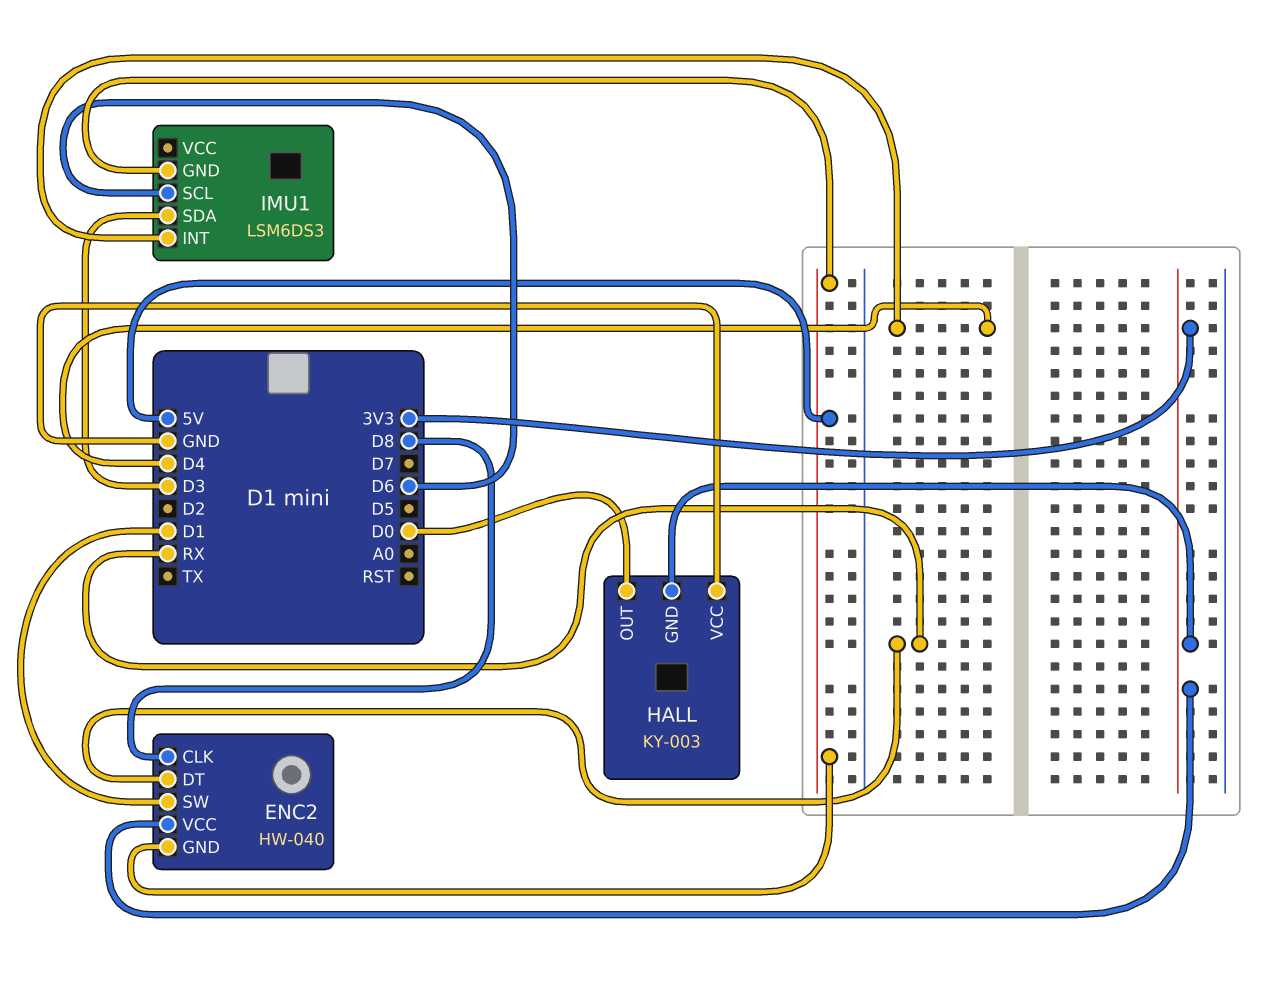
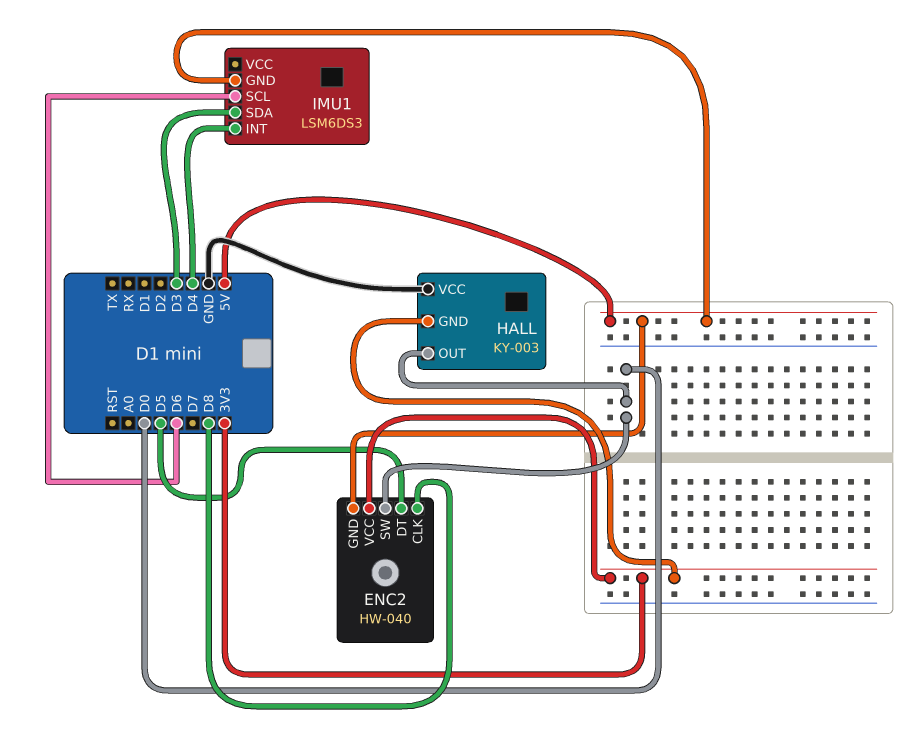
ENC2 pin DT: RX -> D5
ENC2 pin SW: D1 -> D0

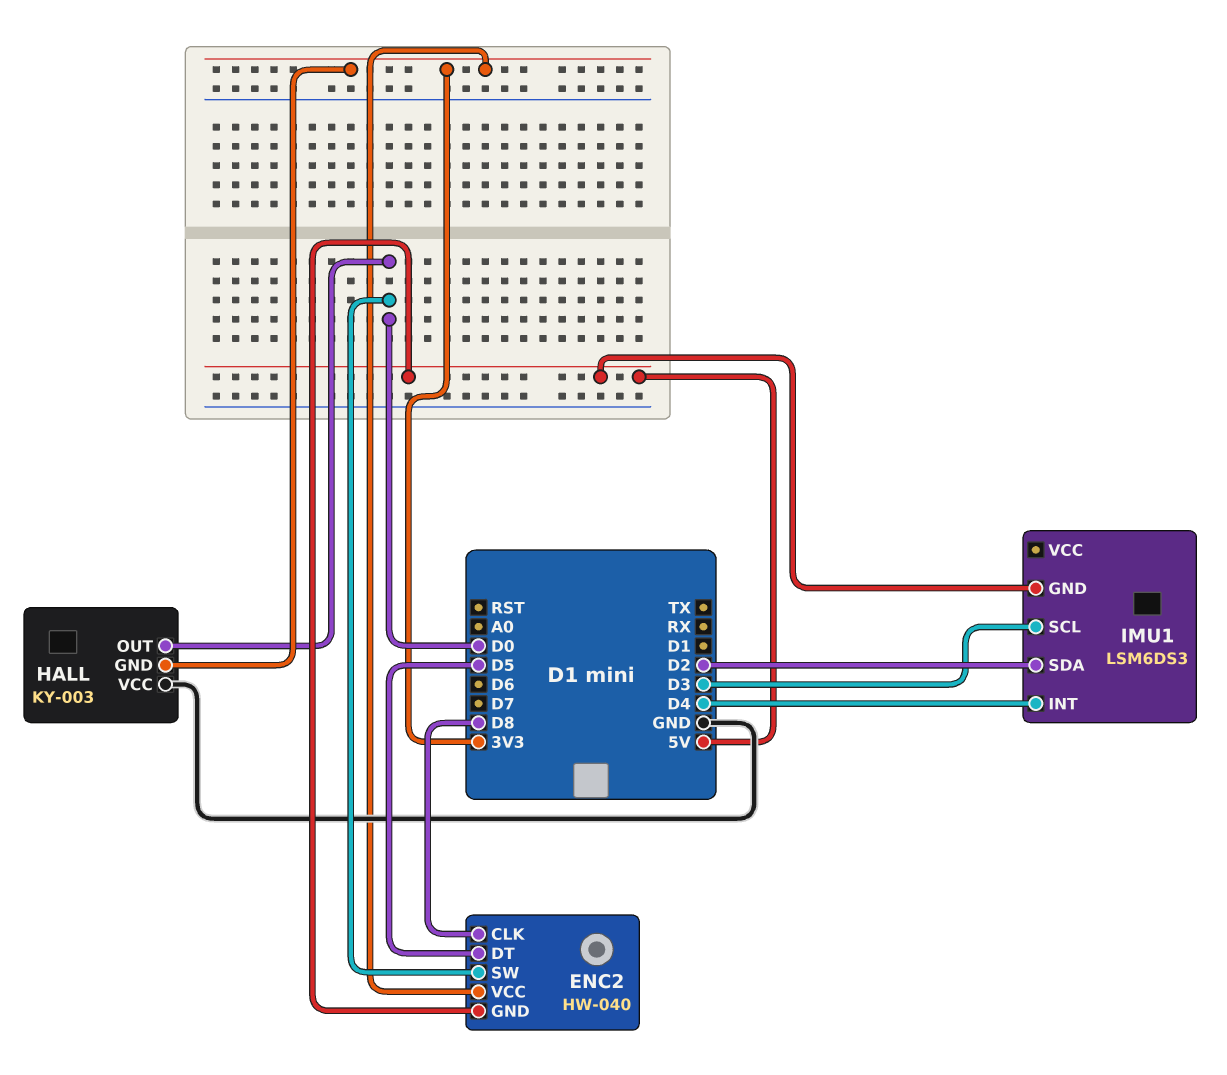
IMU1 pin SCL: D6 -> D3
IMU1 pin SDA: D3 -> D2

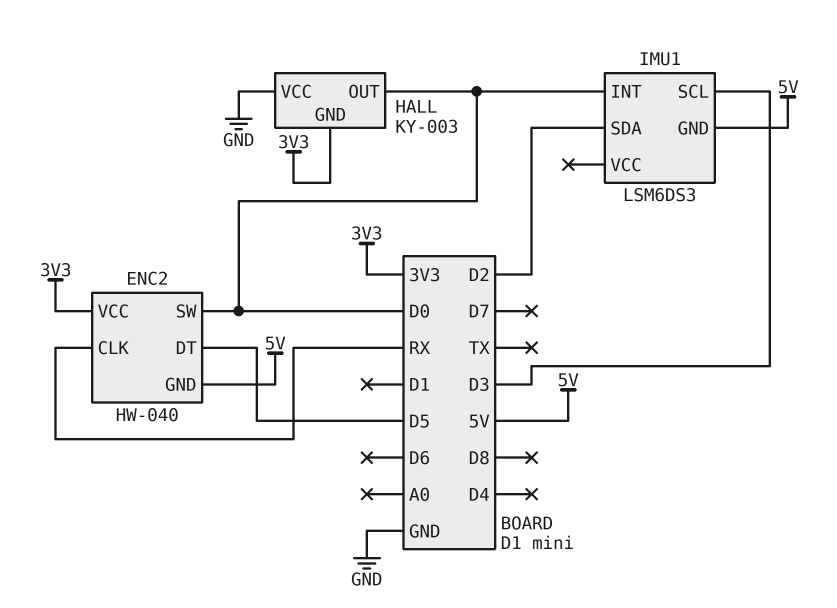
ENC2 pin CLK: D8 -> RX
IMU1 pin INT: D4 -> D0

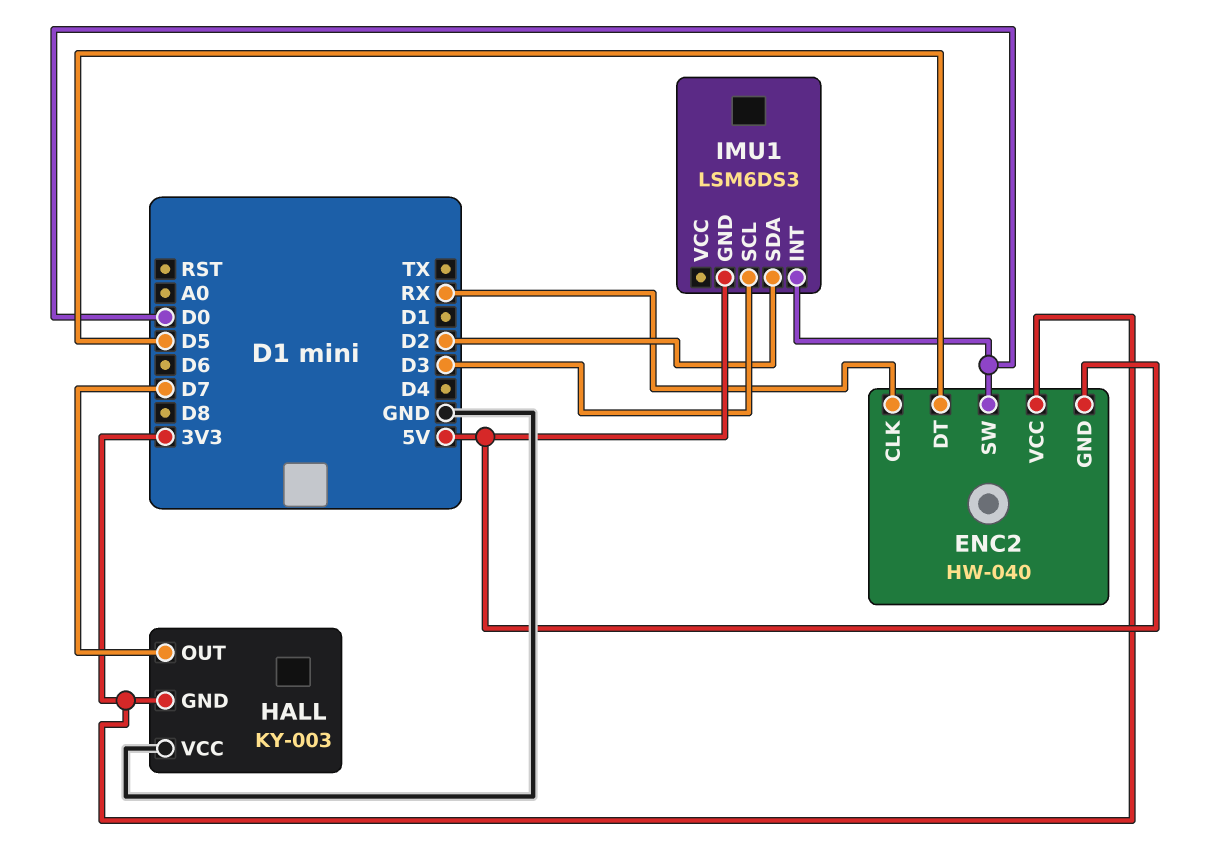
HALL pin OUT: D0 -> D7

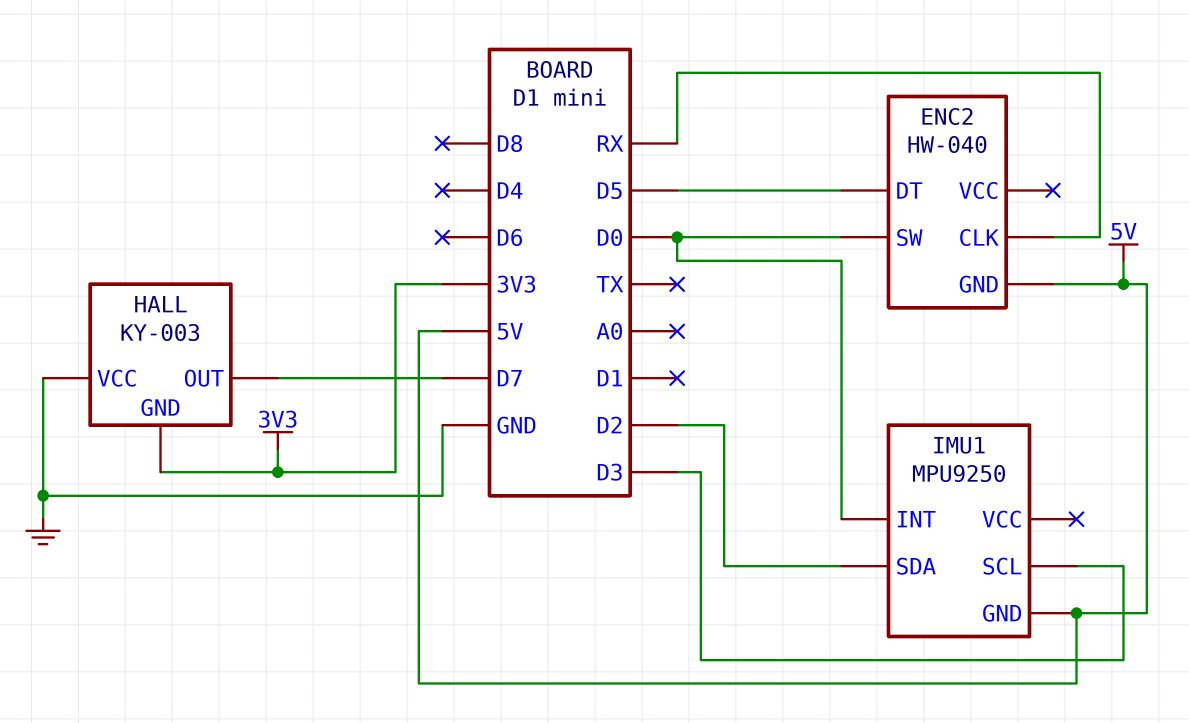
ENC2 pin VCC: 3V3 -> none
IMU1: LSM6DS3 -> MPU9250

